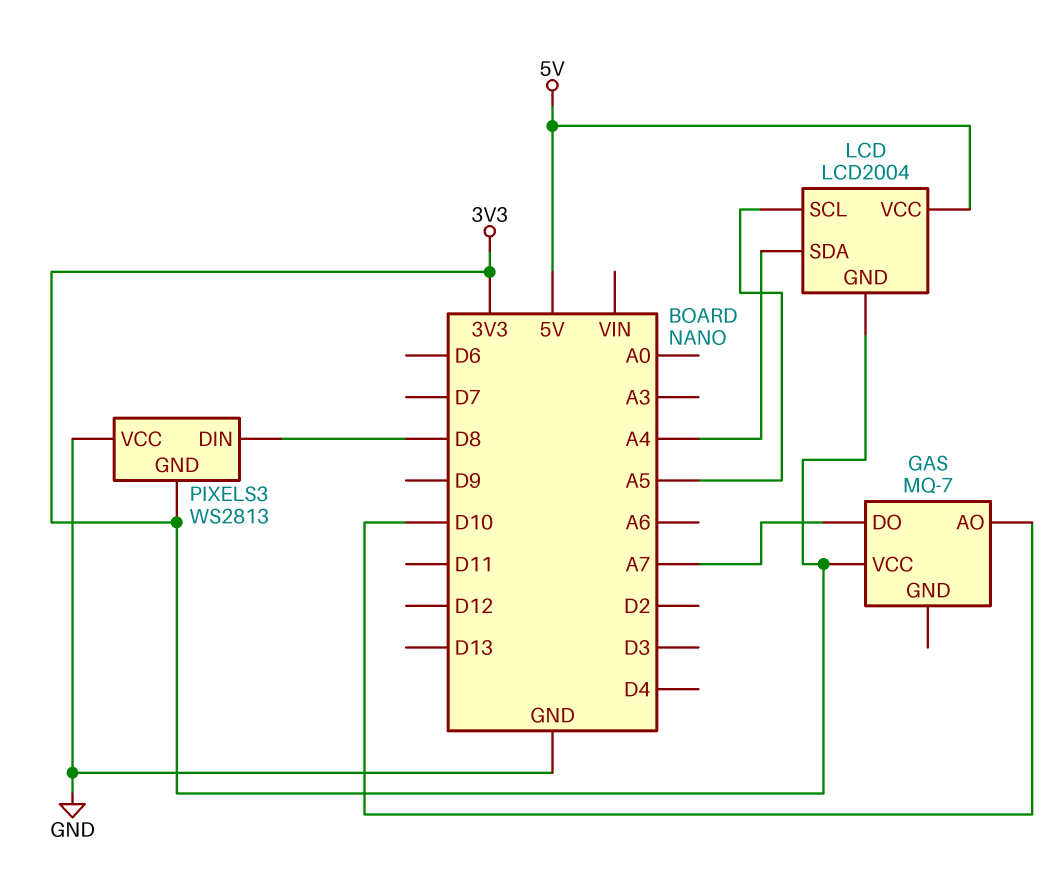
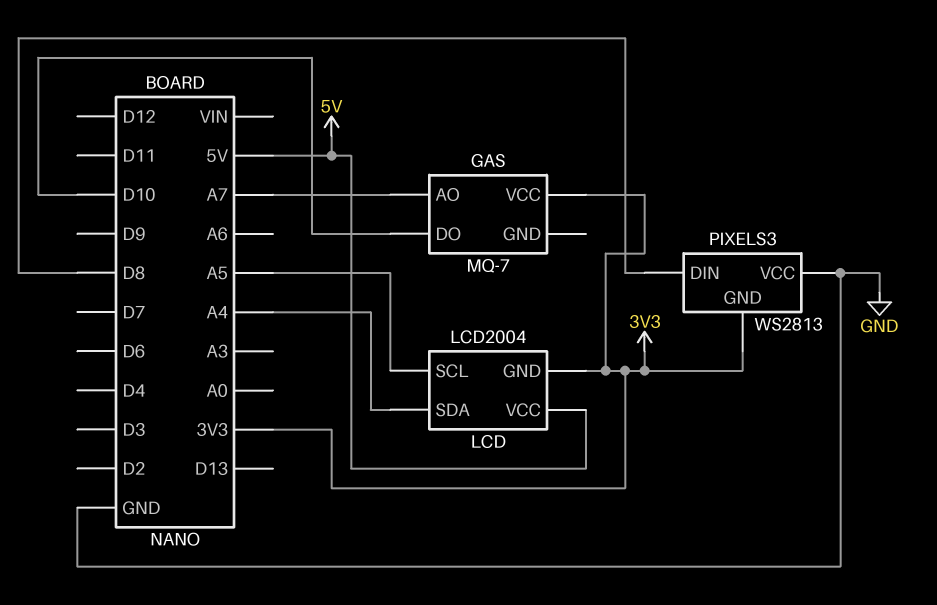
GAS pin AO: D10 -> A7
GAS pin DO: A7 -> D10

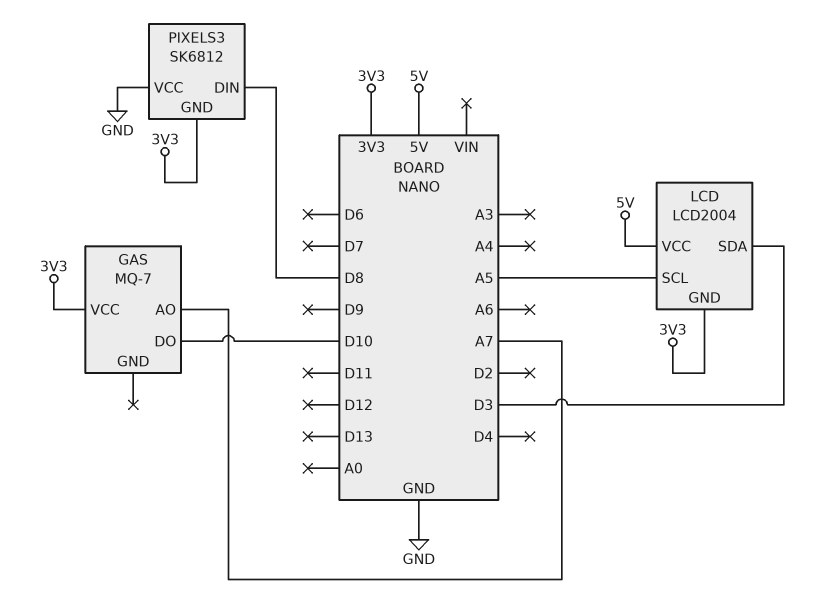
LCD pin SDA: A4 -> D3
PIXELS3: WS2813 -> SK6812

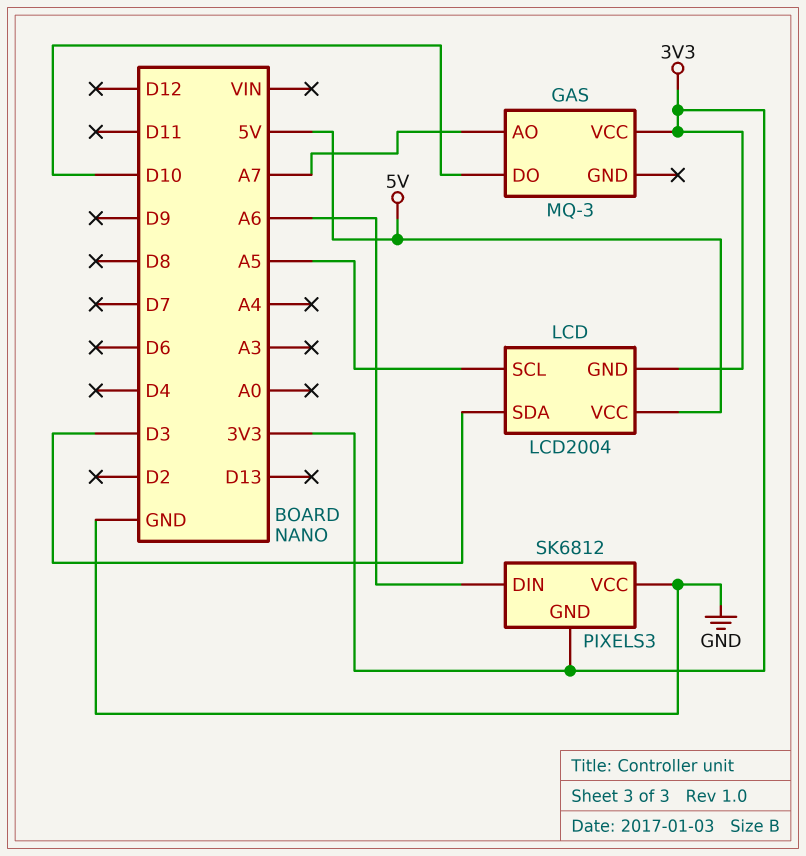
GAS: MQ-7 -> MQ-3
PIXELS3 pin DIN: D8 -> A6

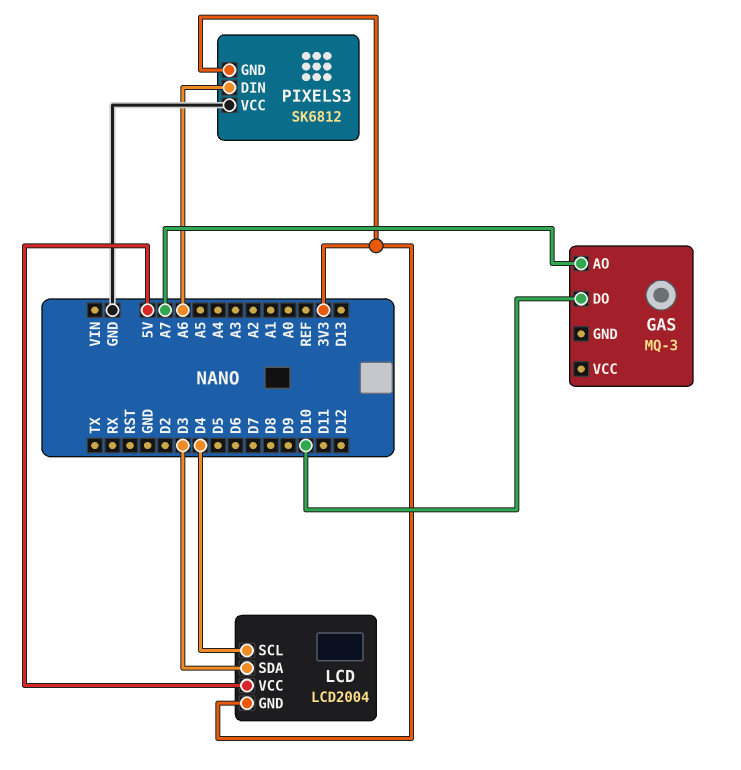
GAS pin VCC: 3V3 -> none
LCD pin SCL: A5 -> D4

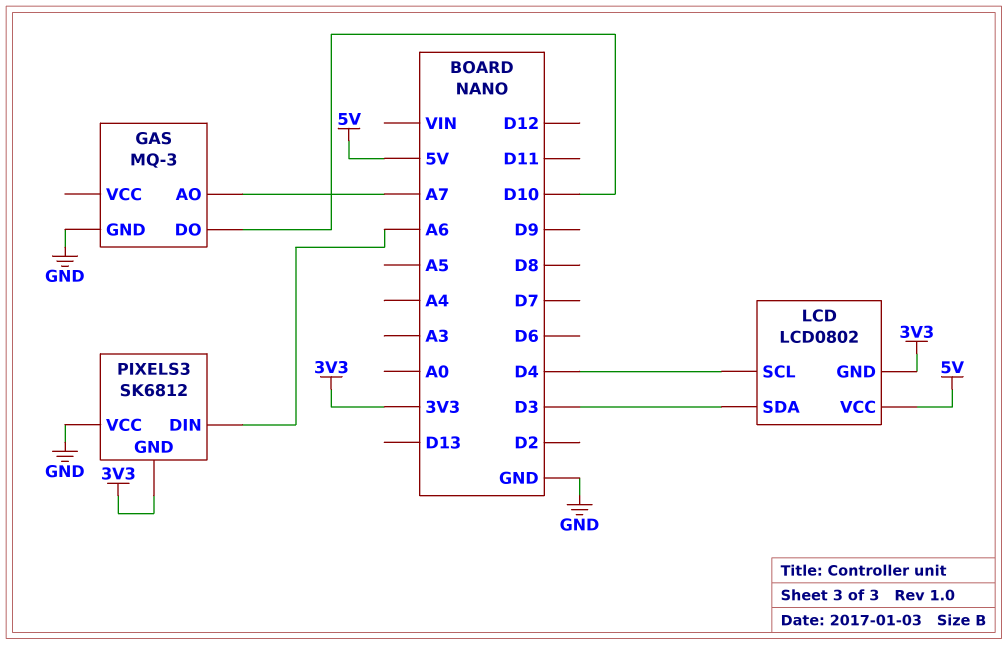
GAS pin GND: none -> GND
LCD: LCD2004 -> LCD0802

